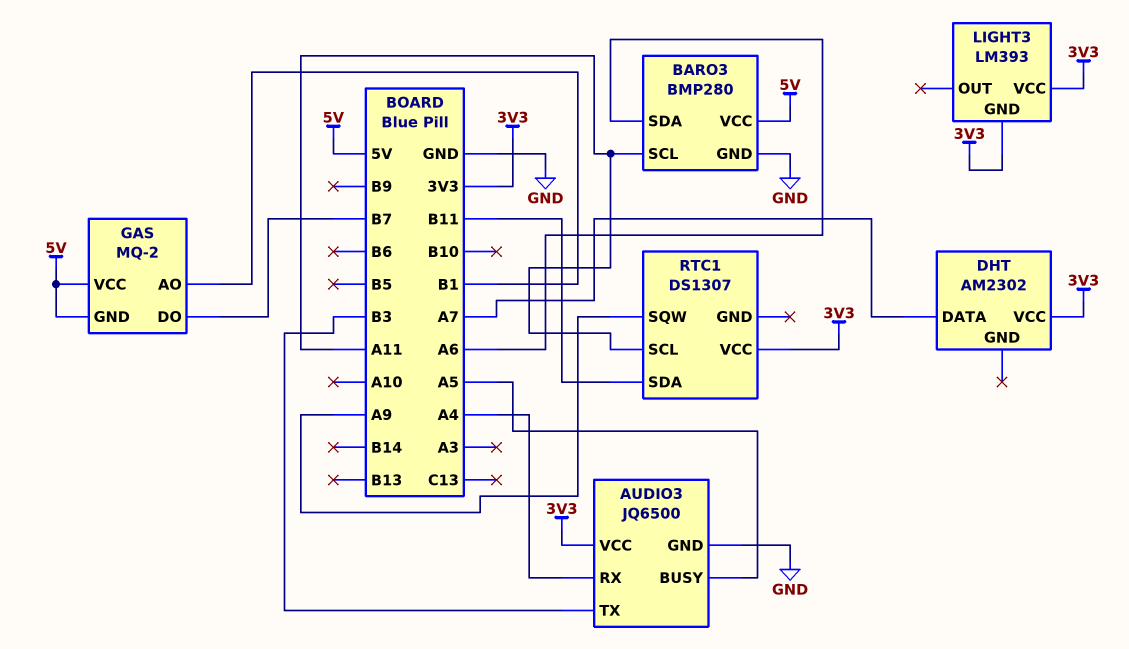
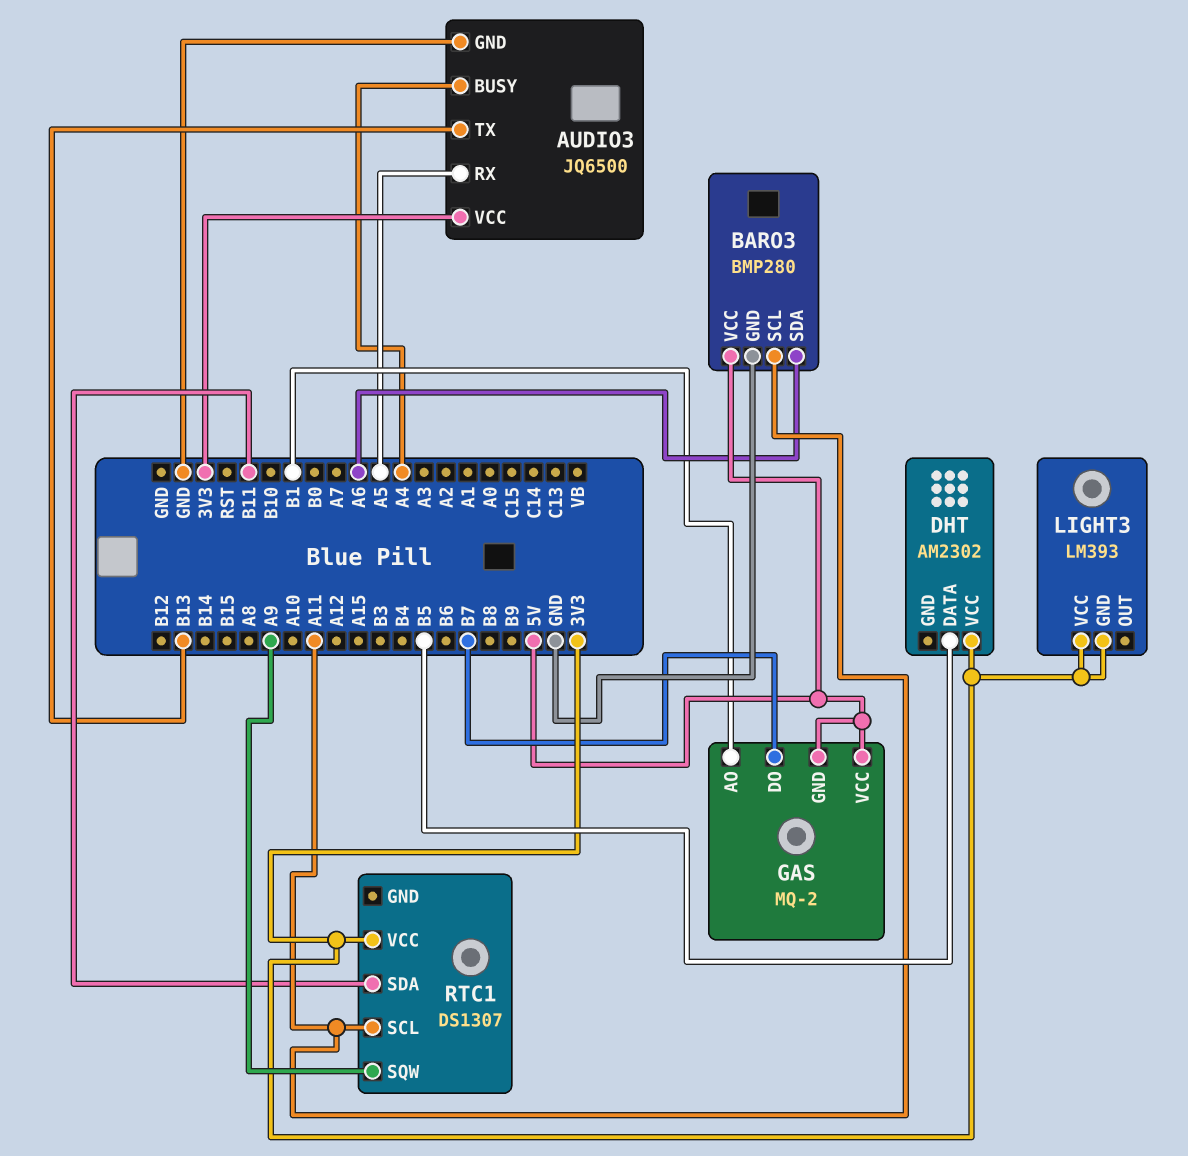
AUDIO3 pin BUSY: A5 -> A4
AUDIO3 pin RX: A4 -> A5
AUDIO3 pin TX: B3 -> B13
DHT pin DATA: A7 -> B5

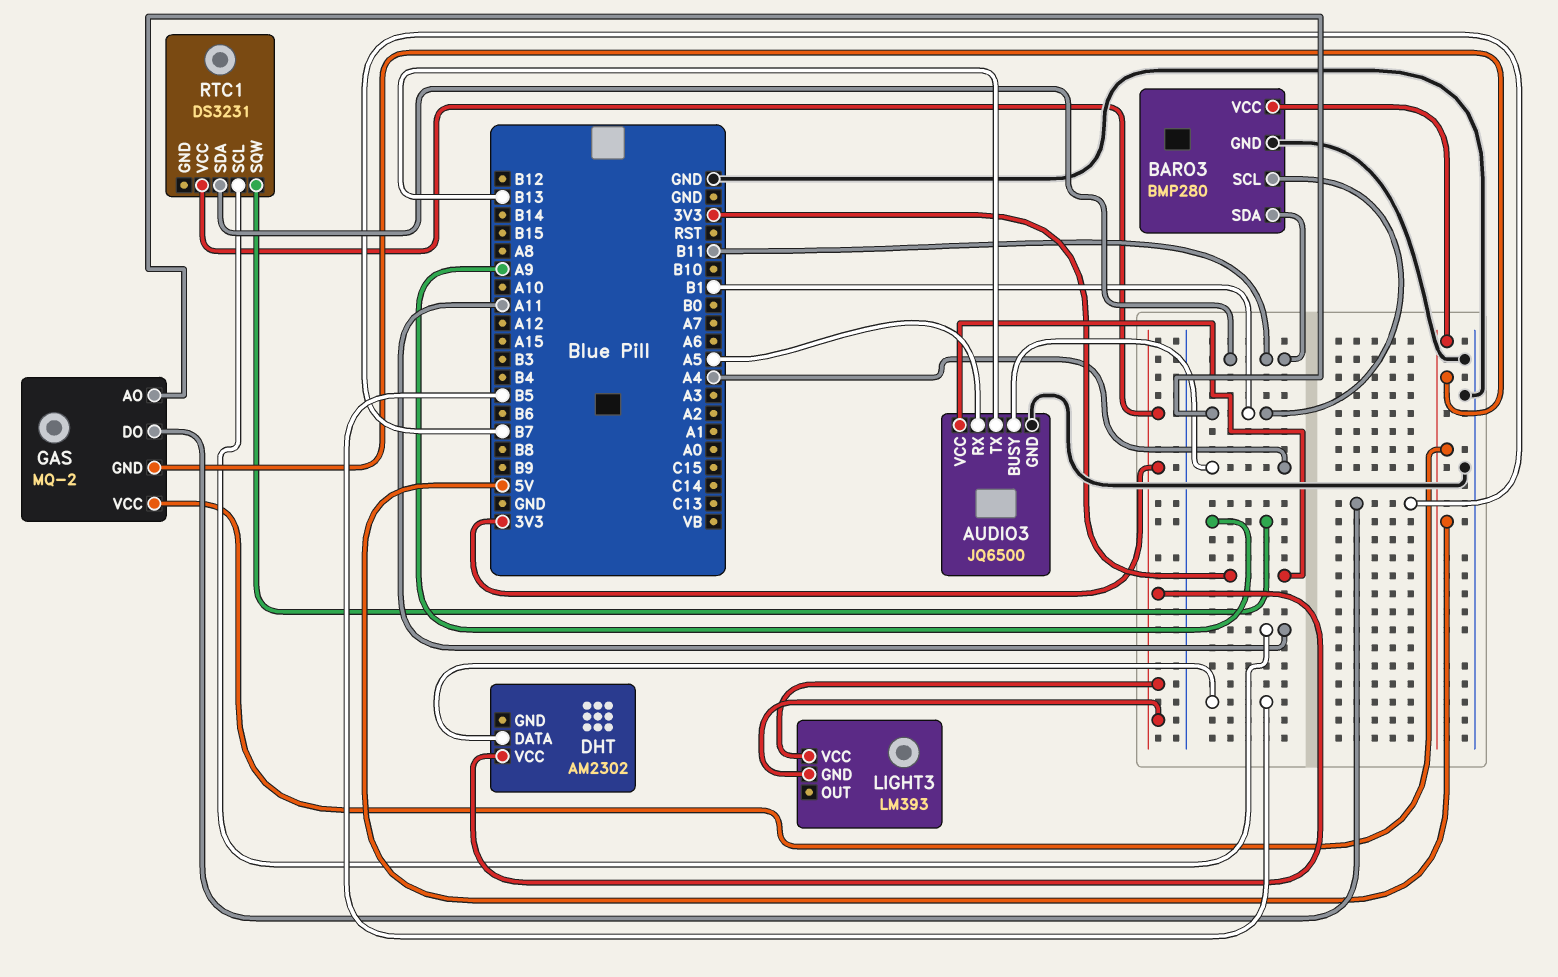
BARO3 pin SCL: A11 -> B1
BARO3 pin SDA: A6 -> B11
RTC1: DS1307 -> DS3231

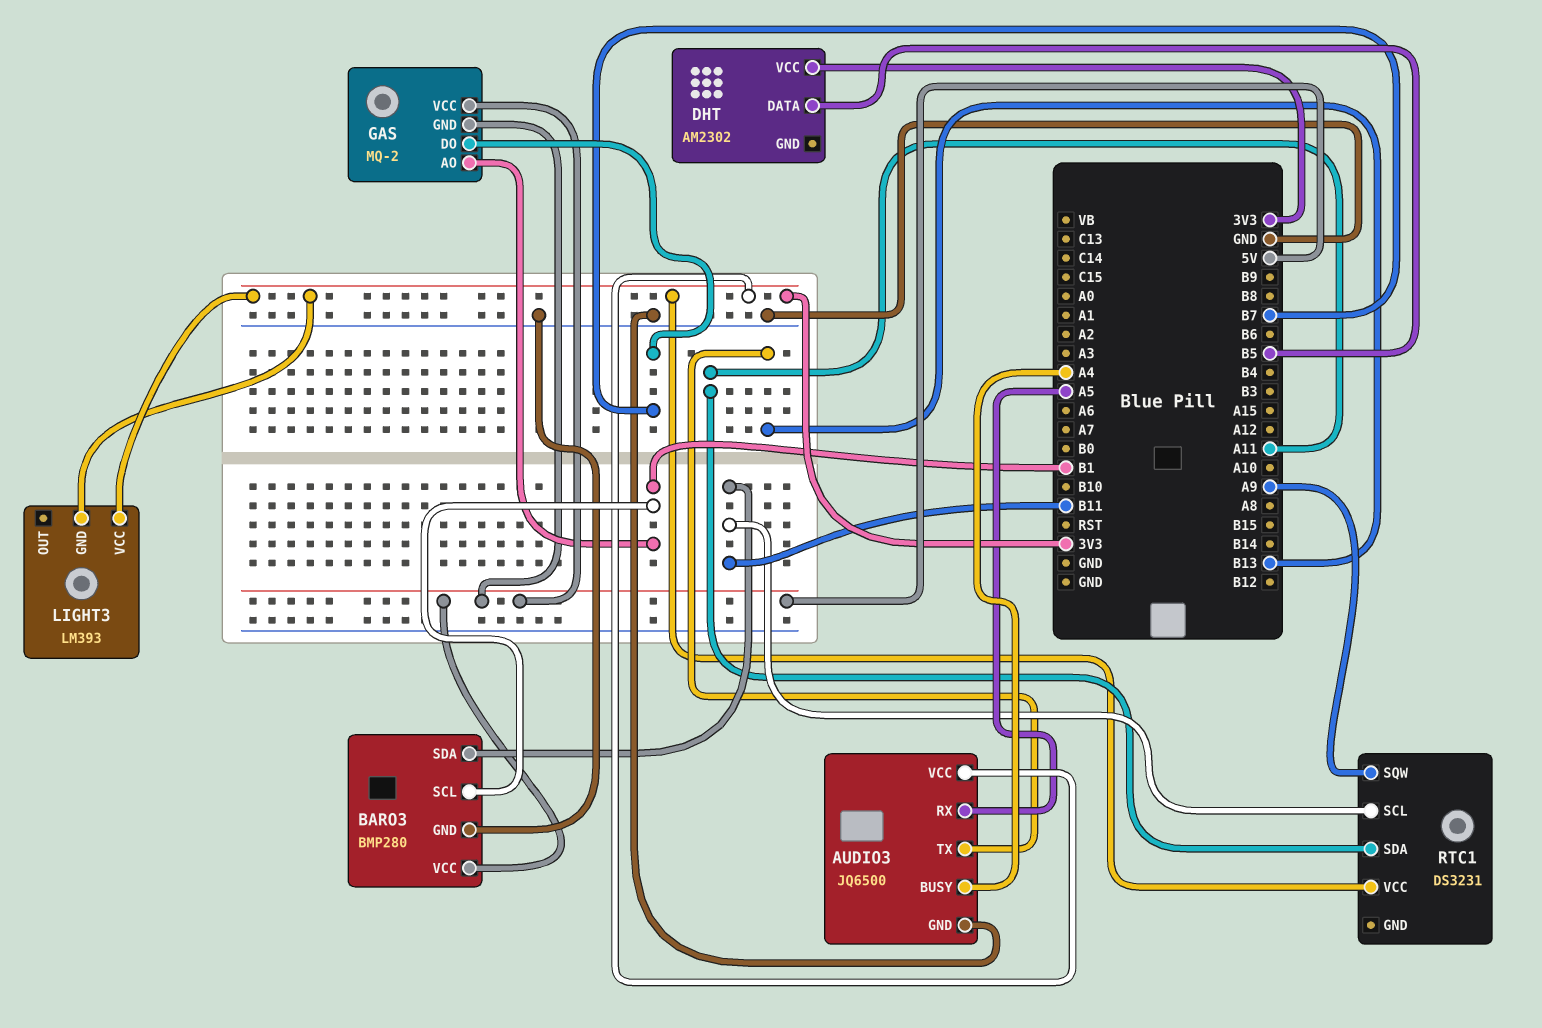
RTC1 pin SCL: A11 -> B11
RTC1 pin SDA: B11 -> A11

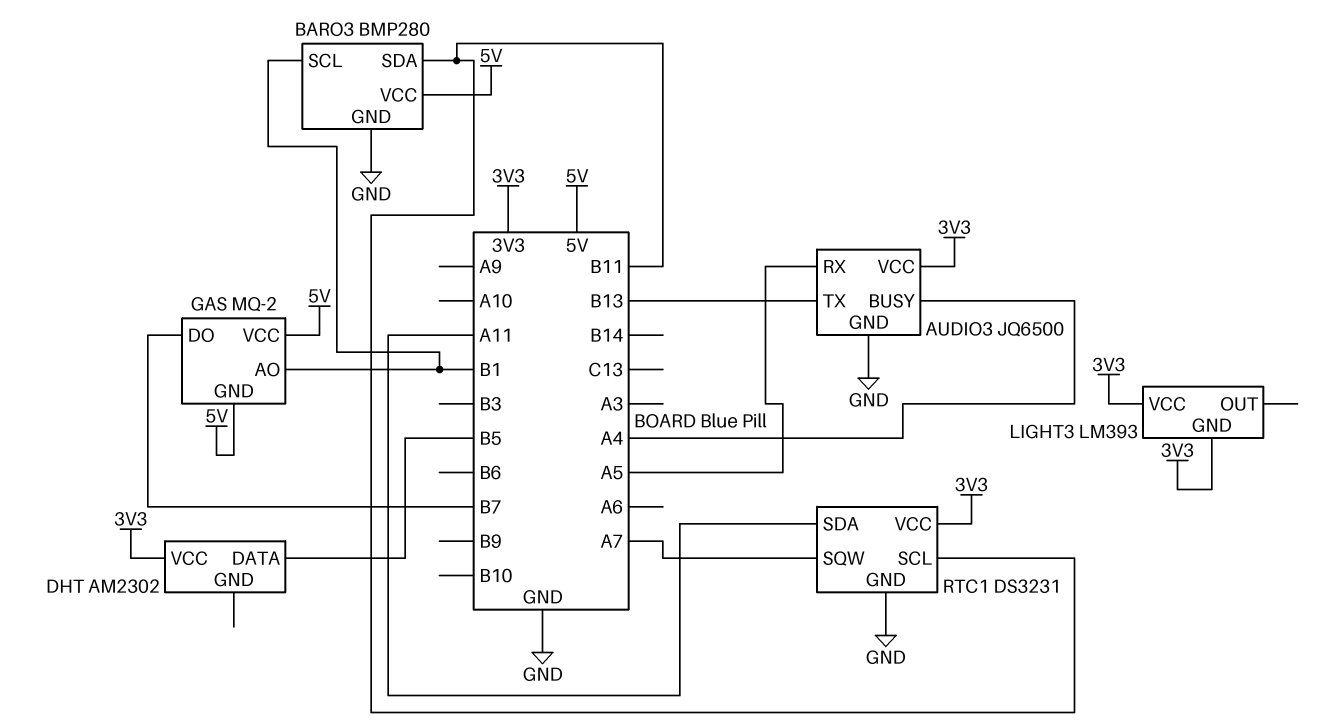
RTC1 pin GND: none -> GND
RTC1 pin SQW: A9 -> A7

